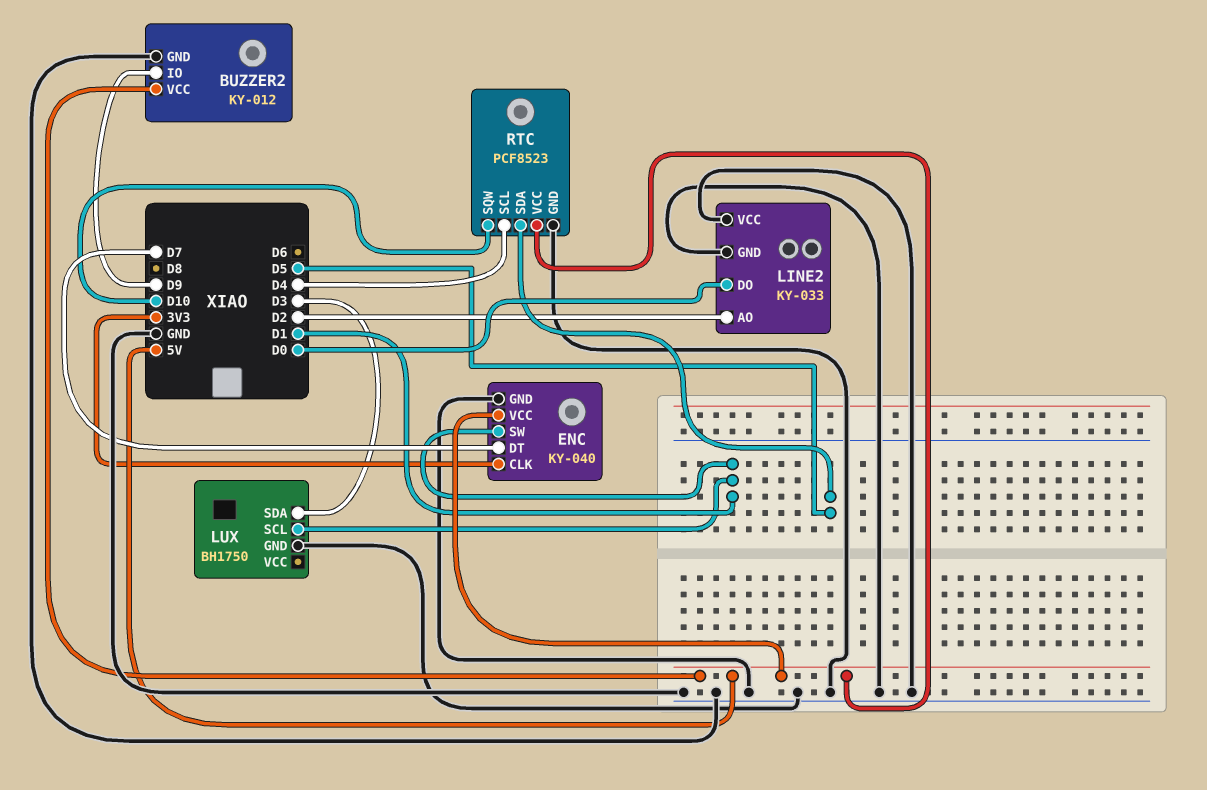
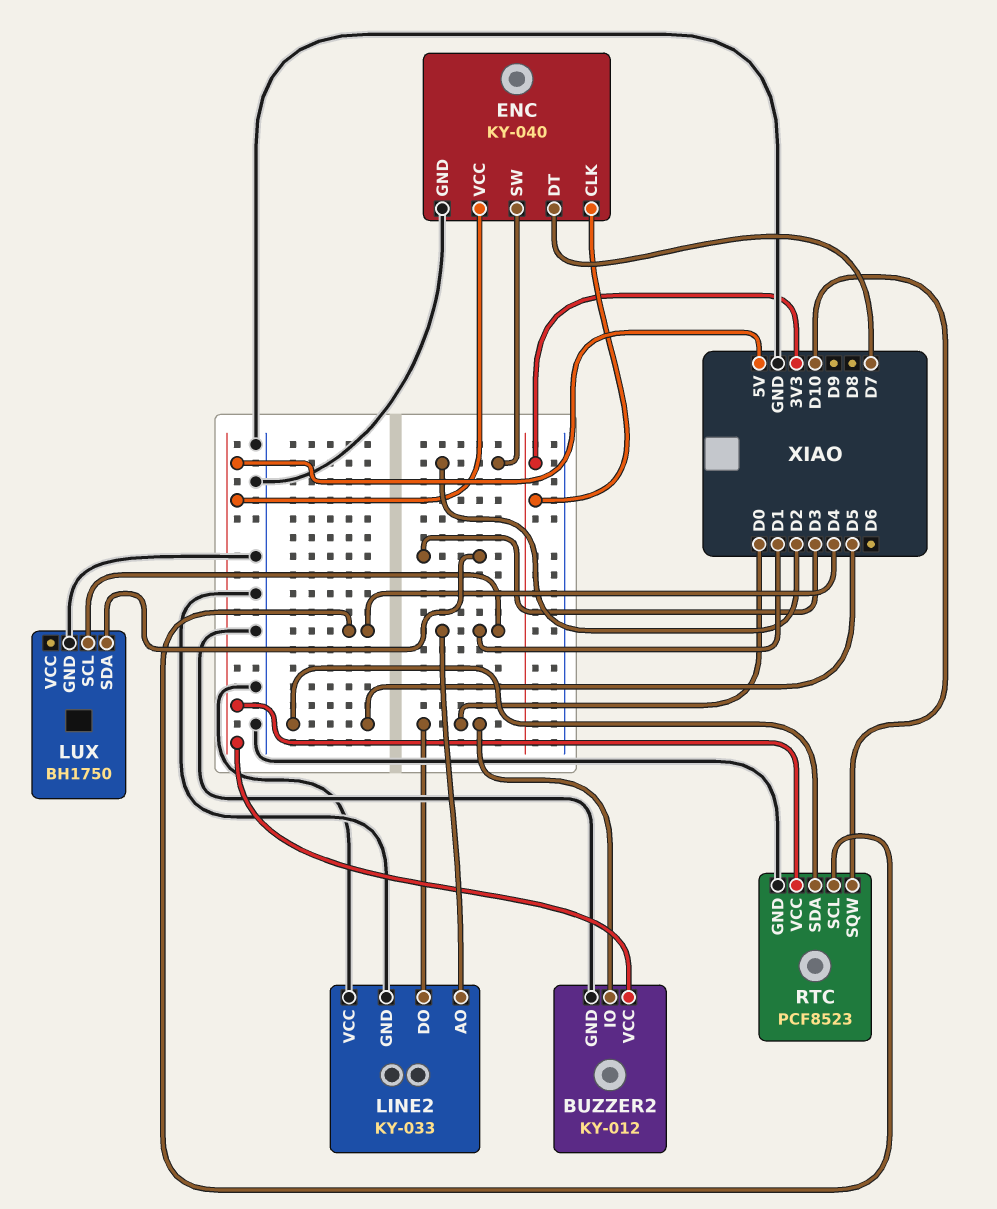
BUZZER2 pin IO: D9 -> D0
ENC pin SW: D1 -> D2
LINE2 pin AO: D2 -> D1

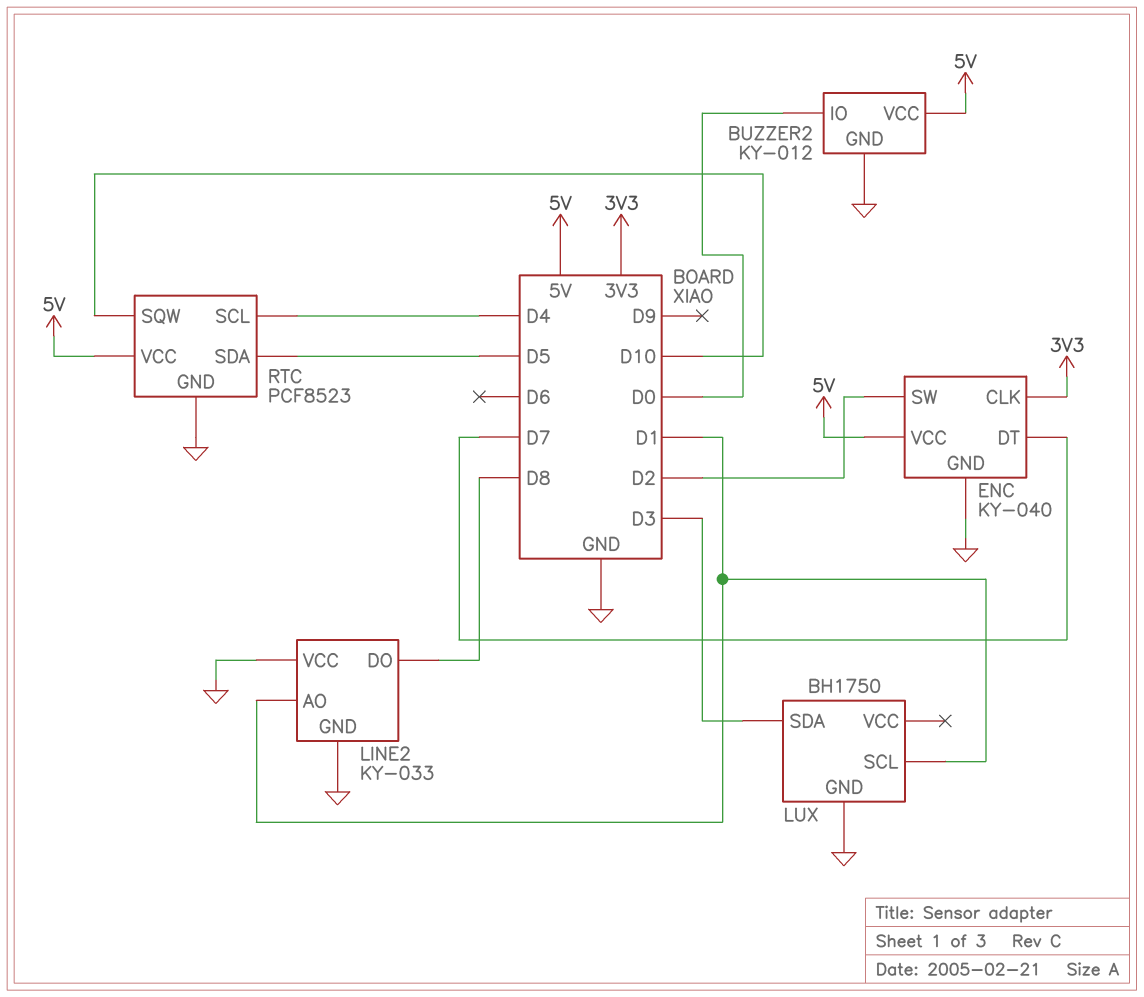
LINE2 pin DO: D0 -> D8

